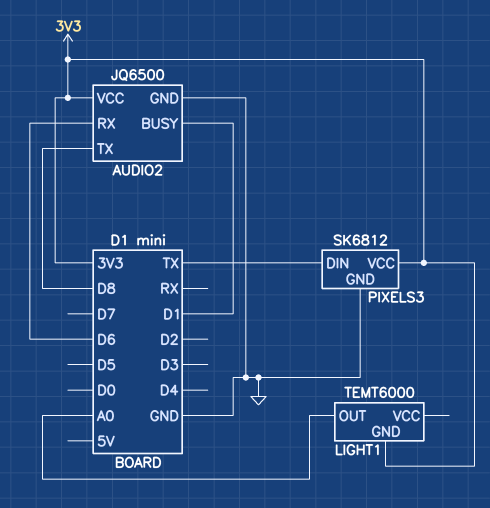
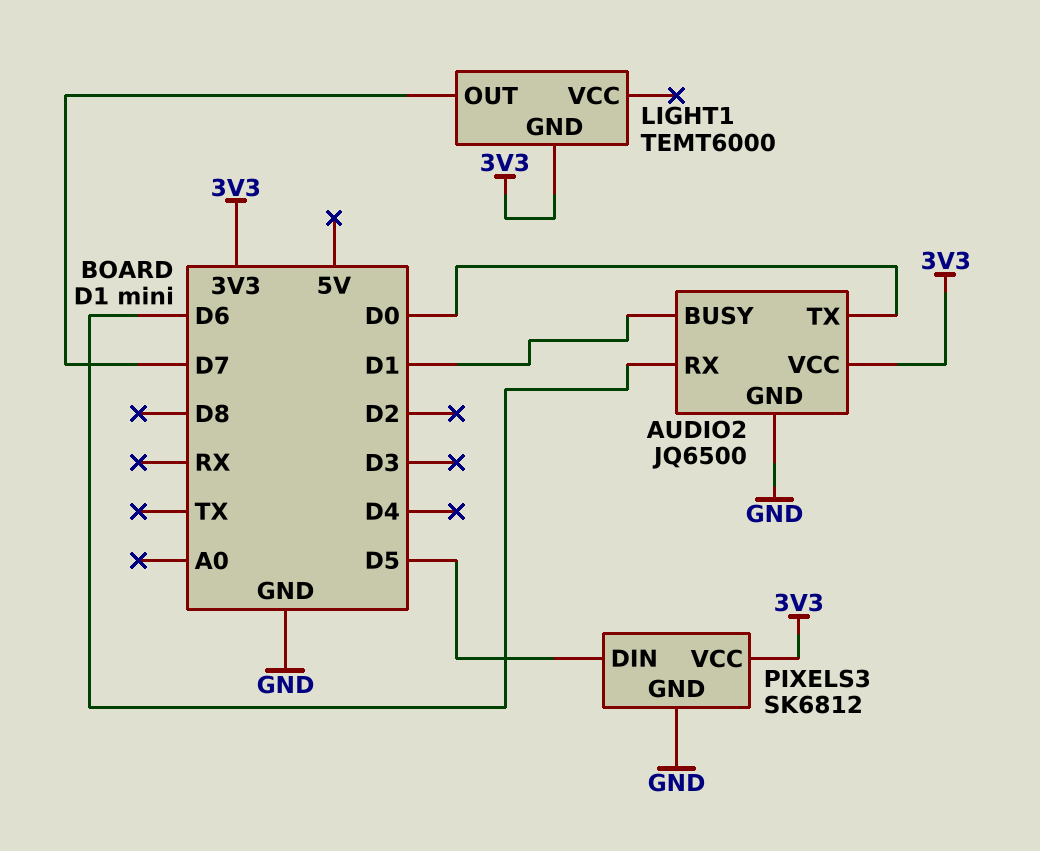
AUDIO2 pin TX: D8 -> D0
LIGHT1 pin OUT: A0 -> D7
PIXELS3 pin DIN: TX -> D5

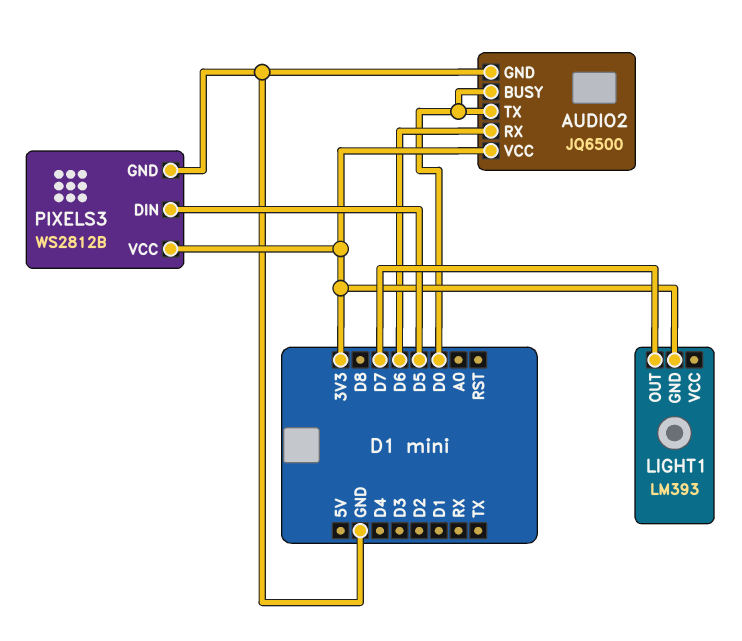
AUDIO2 pin BUSY: D1 -> D0
LIGHT1: TEMT6000 -> LM393
PIXELS3: SK6812 -> WS2812B

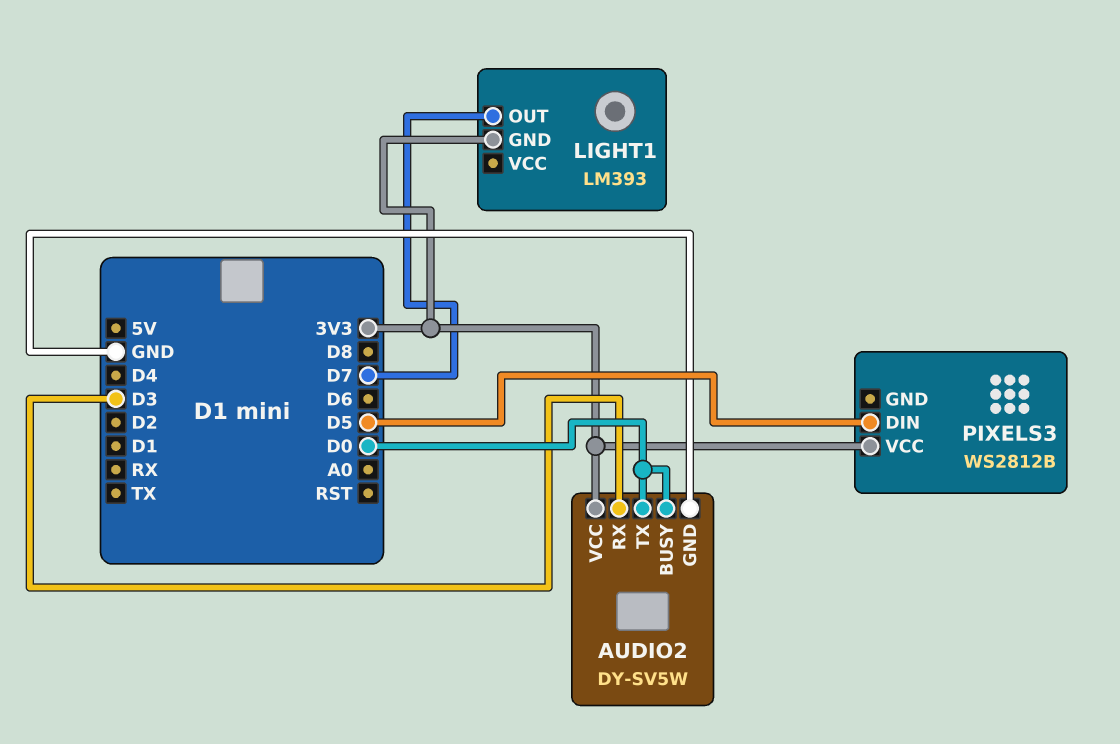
AUDIO2: JQ6500 -> DY-SV5W
AUDIO2 pin RX: D6 -> D3
PIXELS3 pin GND: GND -> none

